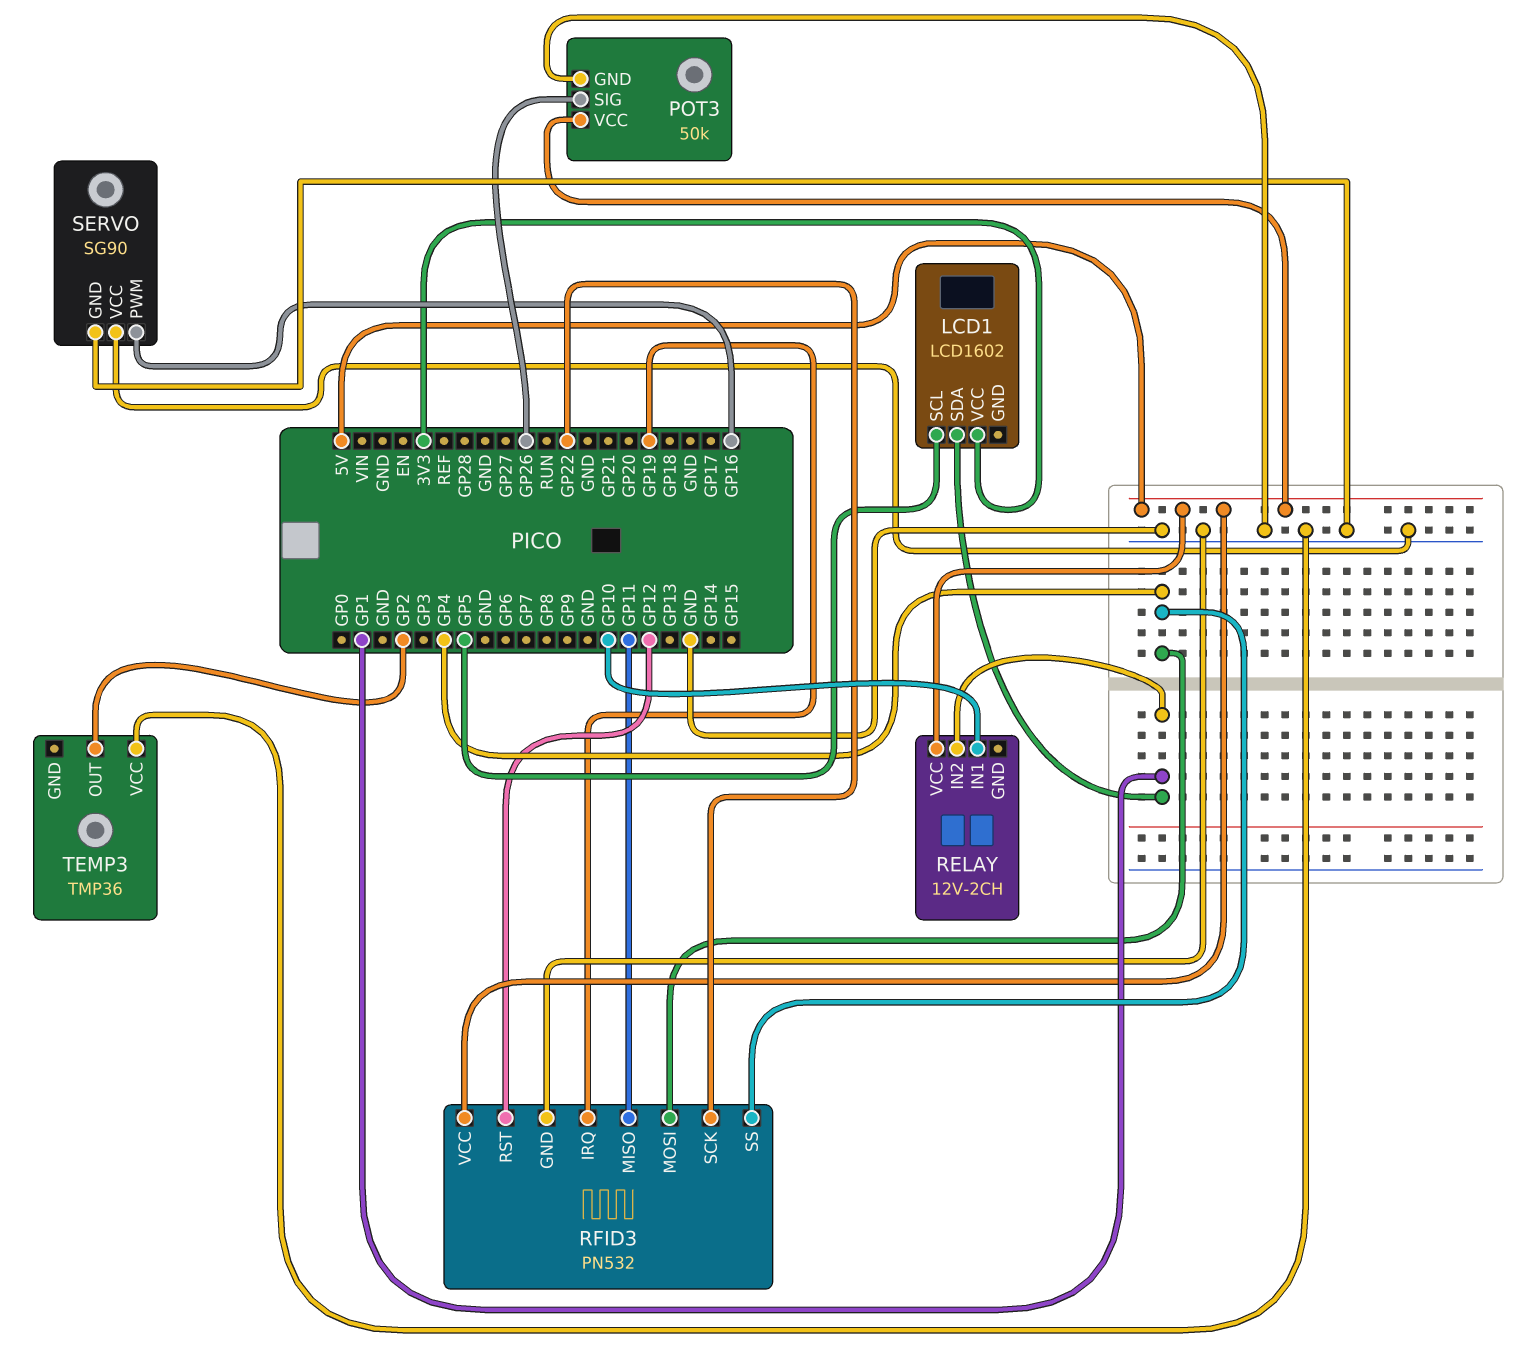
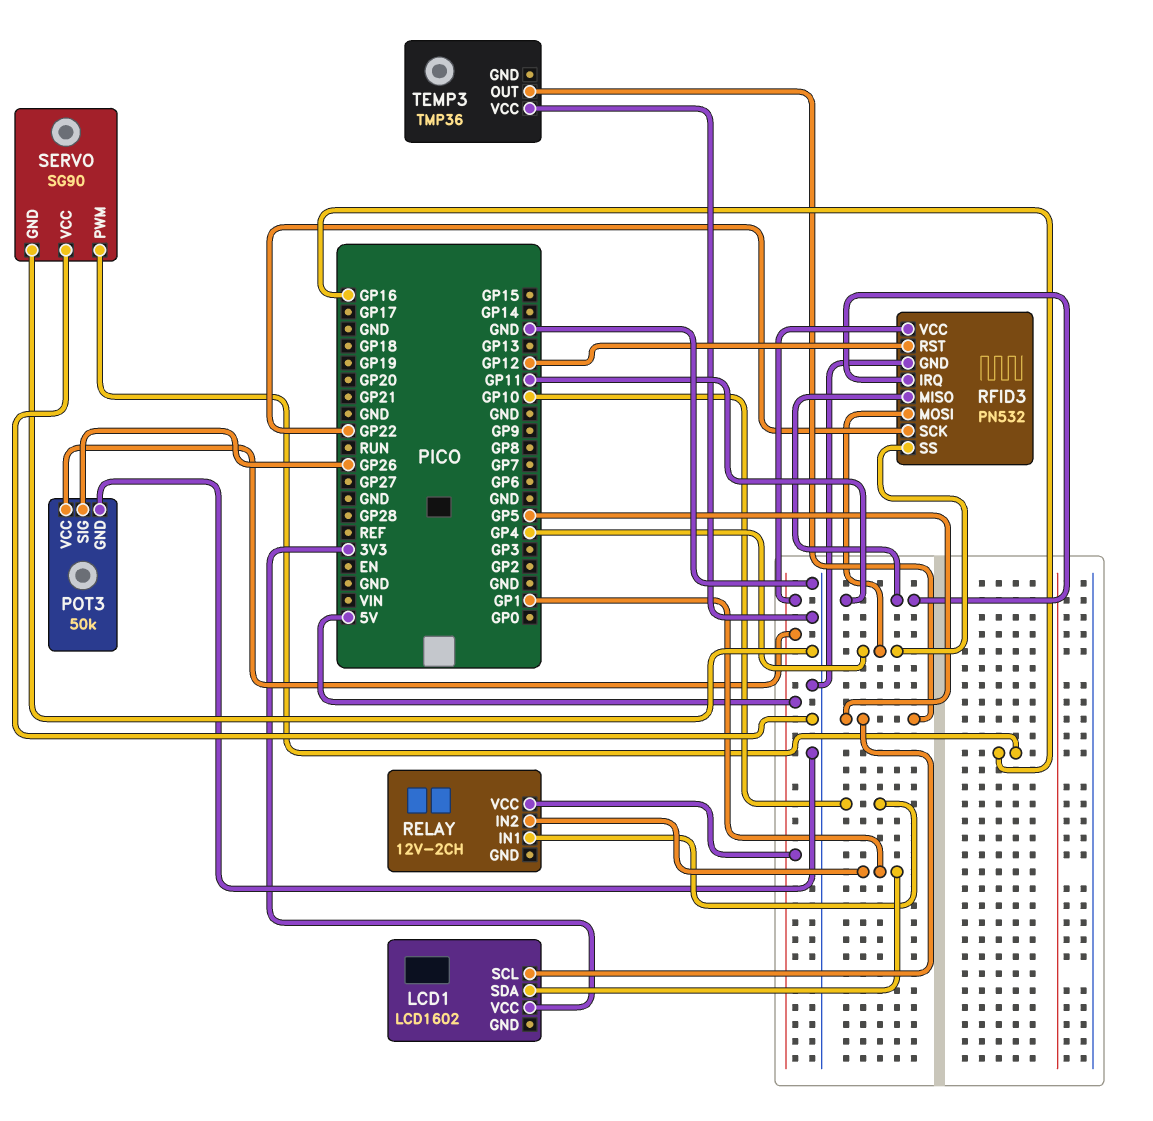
RFID3 pin IRQ: GP19 -> GP11
TEMP3 pin OUT: GP2 -> GP5

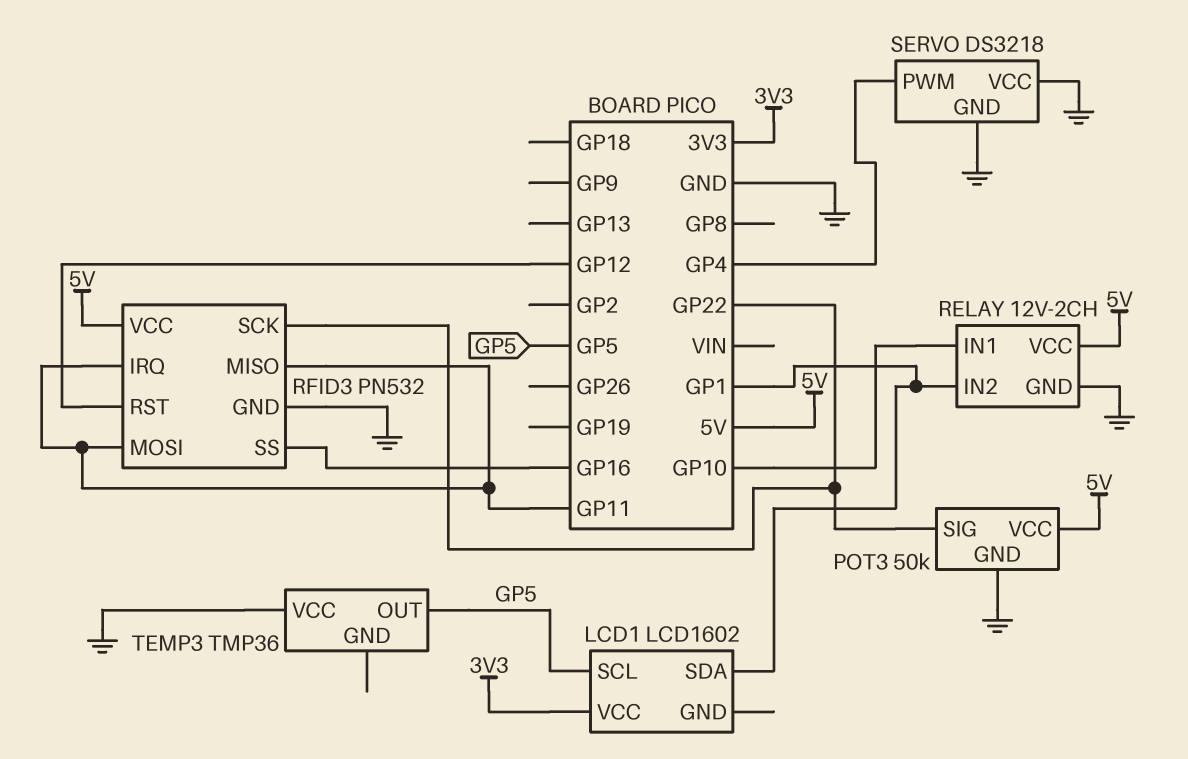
POT3 pin SIG: GP26 -> GP22
RELAY pin GND: none -> GND
RFID3 pin MOSI: GP4 -> GP11
RFID3 pin SS: GP4 -> GP16
SERVO: SG90 -> DS3218
SERVO pin PWM: GP16 -> GP4

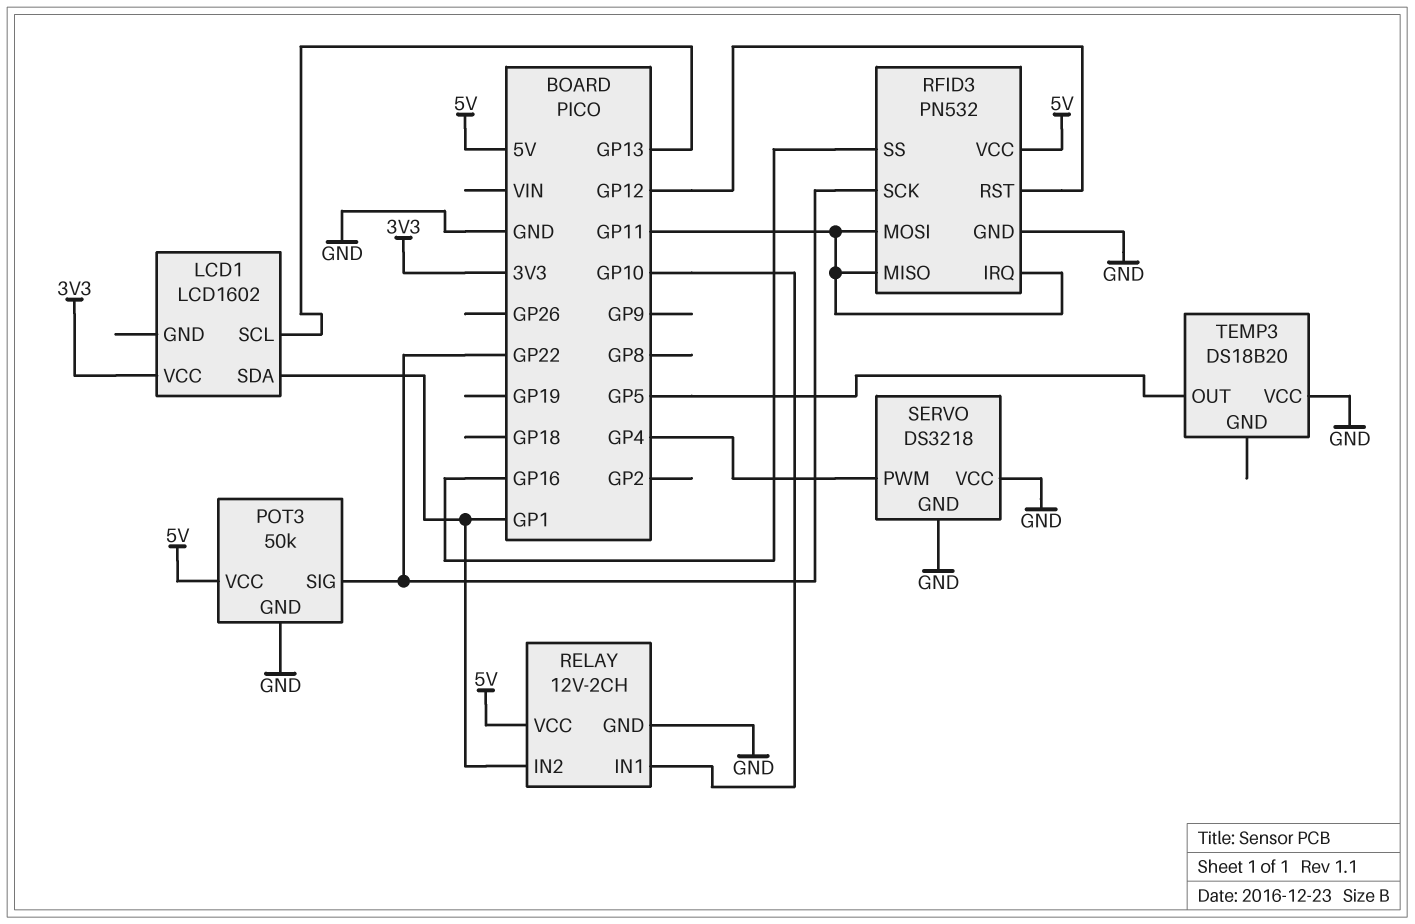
LCD1 pin SCL: GP5 -> GP13
TEMP3: TMP36 -> DS18B20

